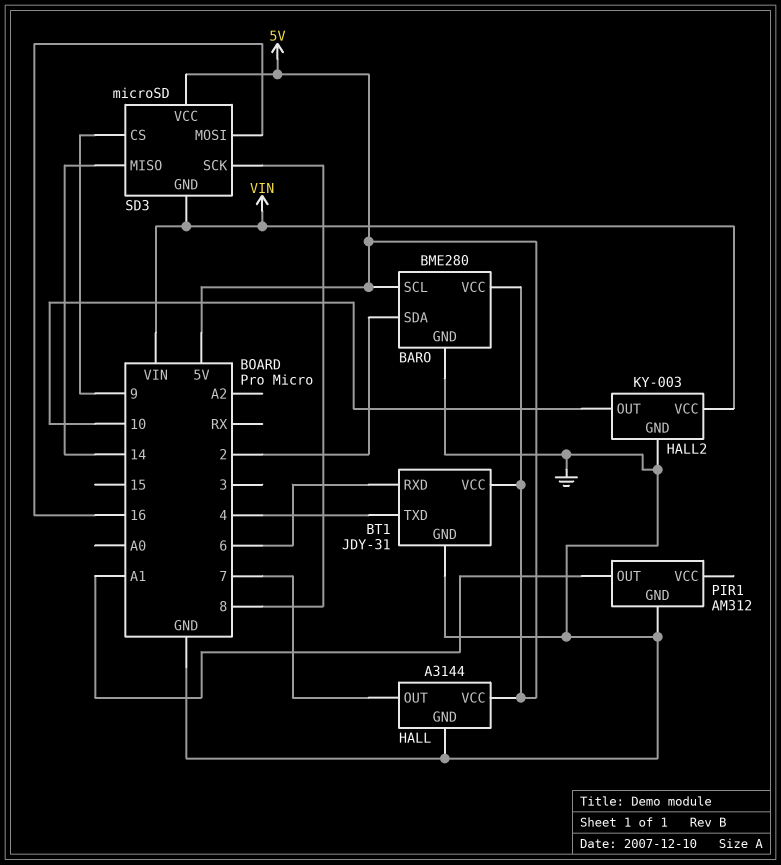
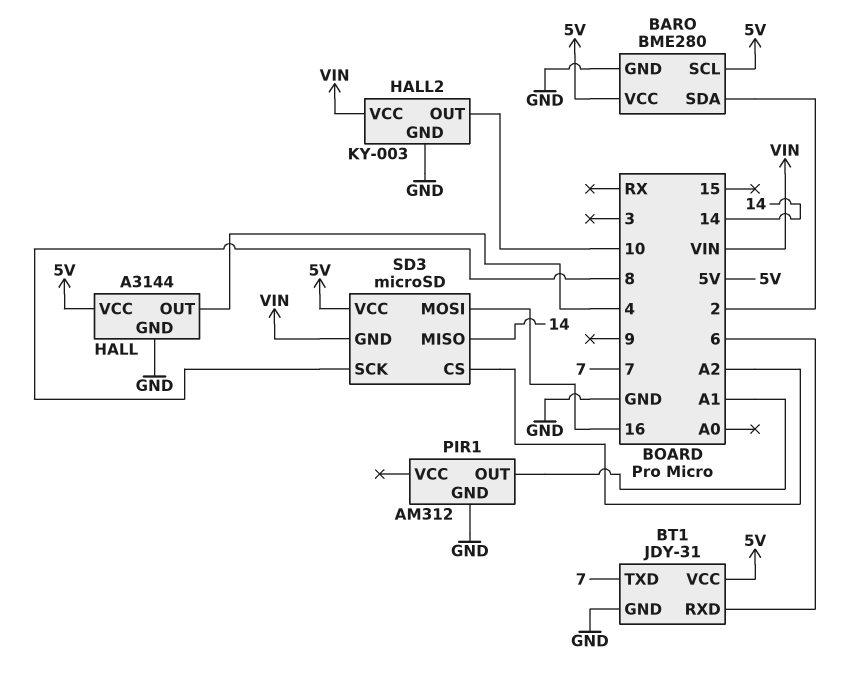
BT1 pin TXD: 4 -> 7
HALL pin OUT: 7 -> 4
SD3 pin CS: 9 -> A2

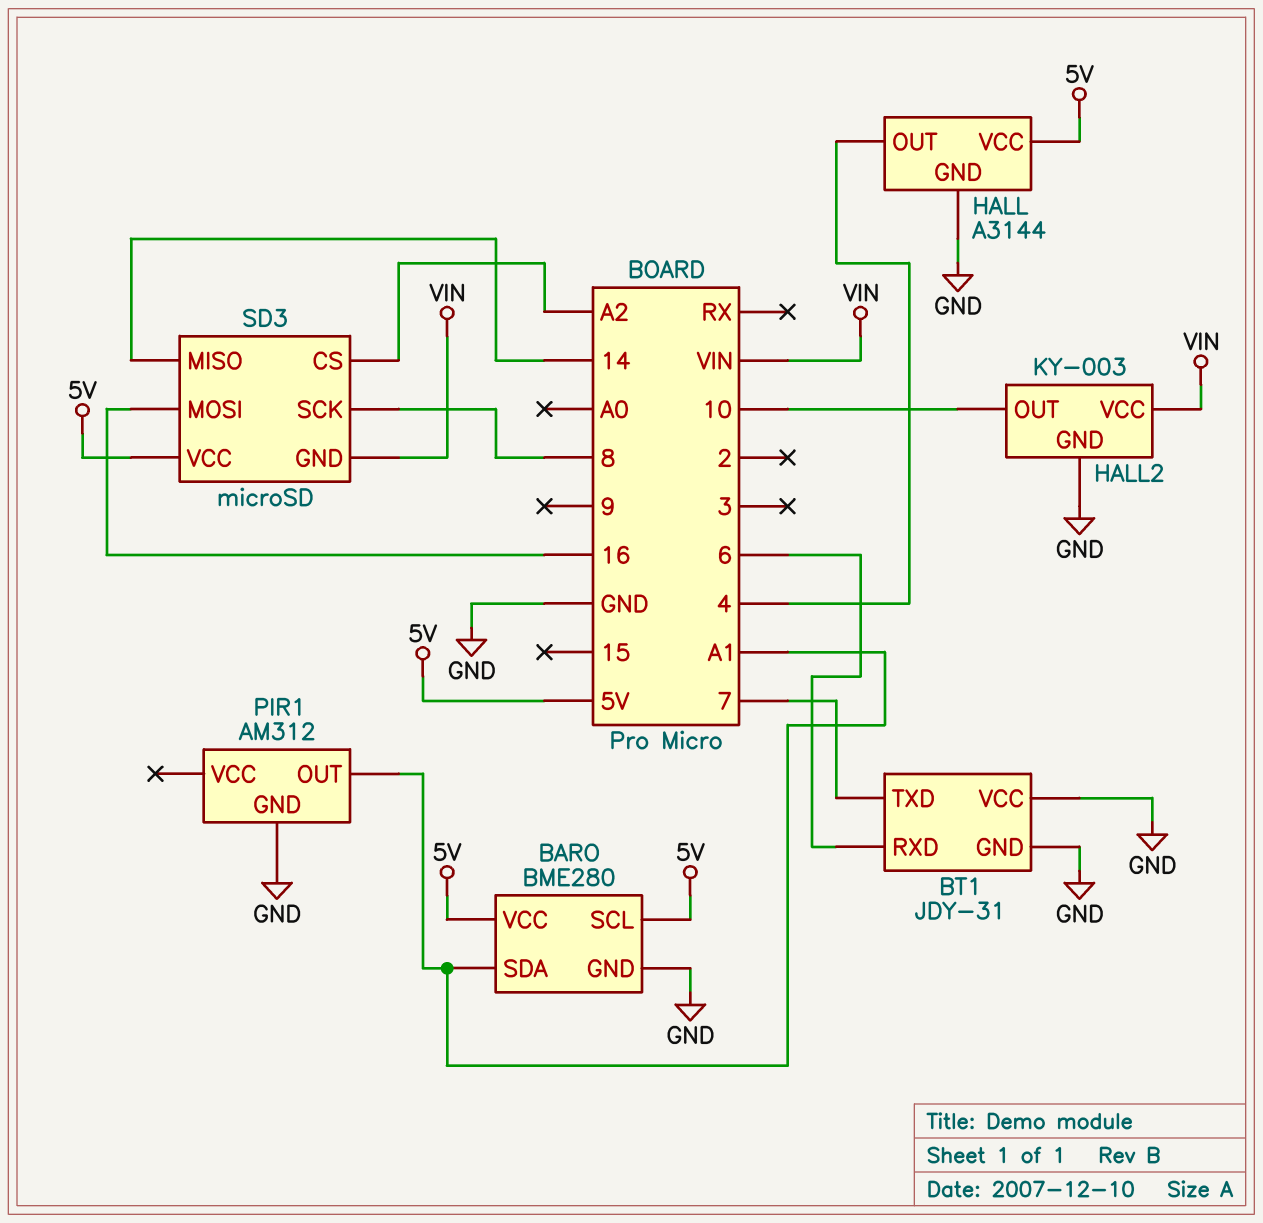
BARO pin SDA: 2 -> A1
BT1 pin VCC: 5V -> GND

